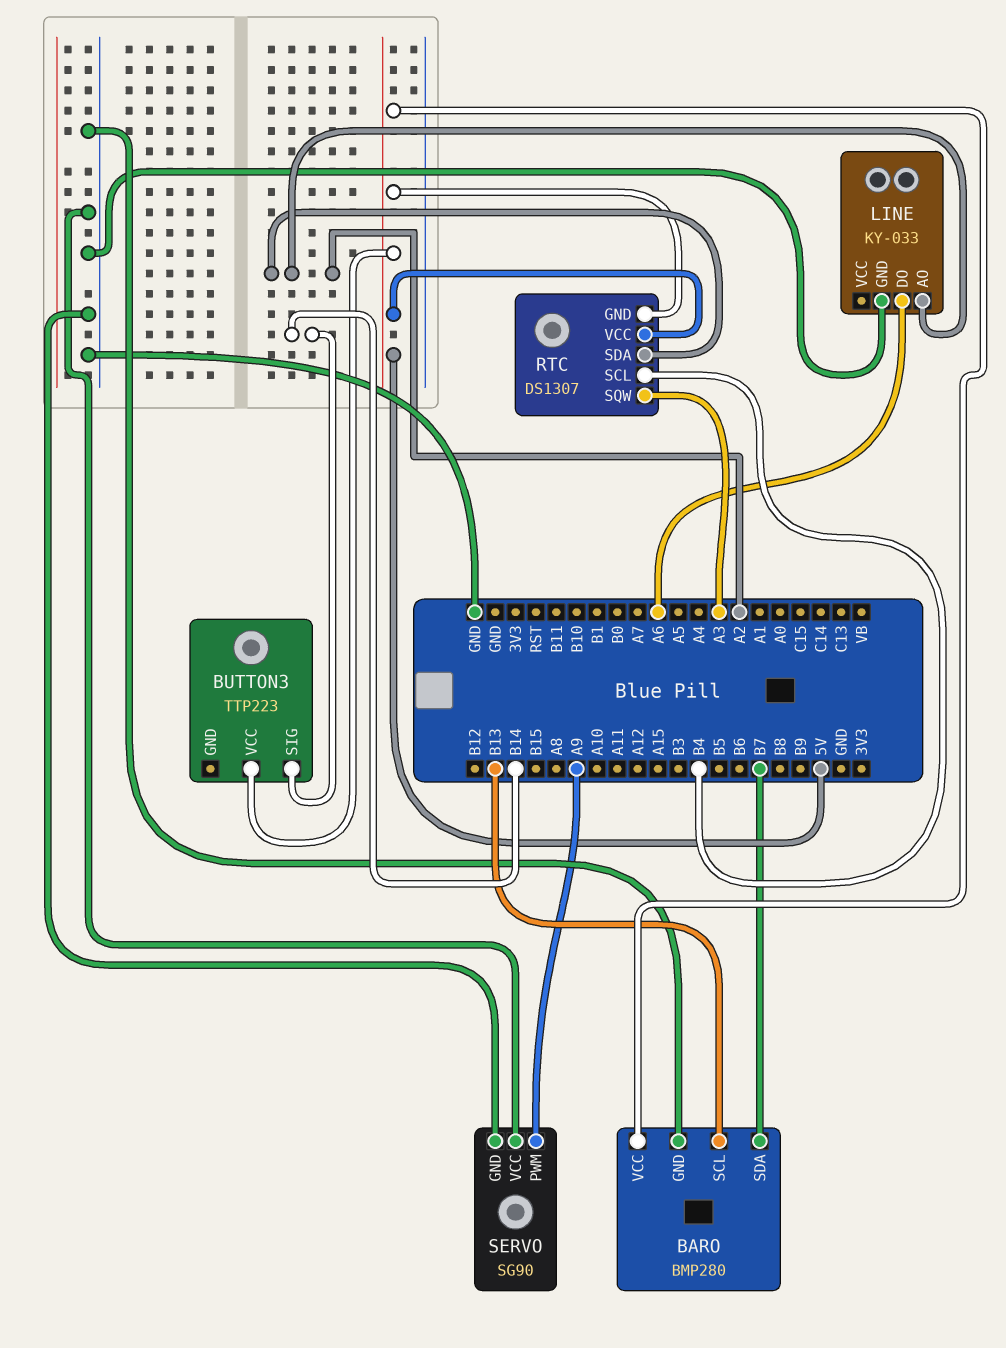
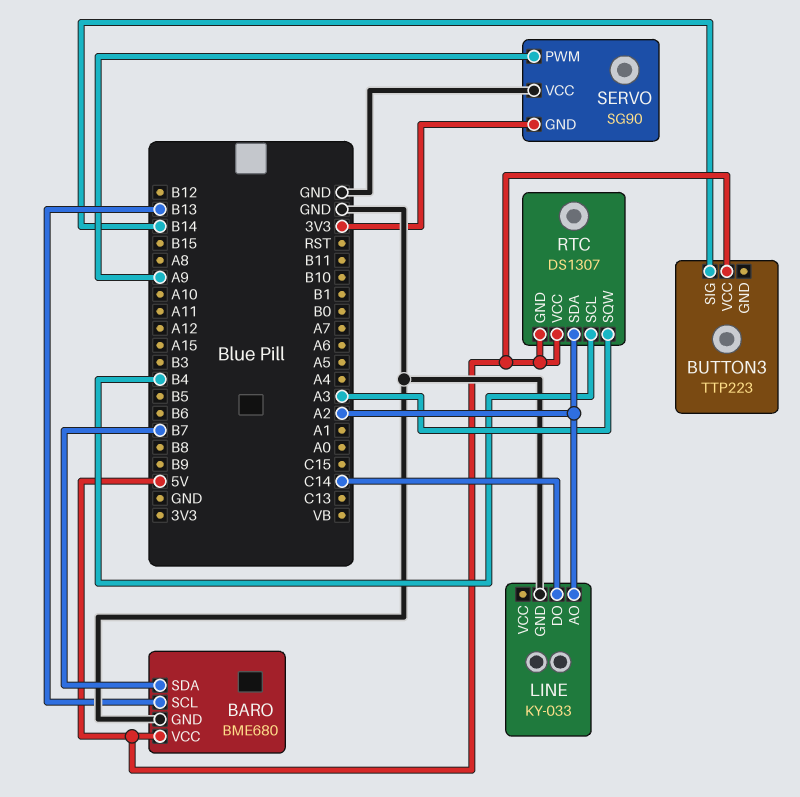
BARO: BMP280 -> BME680
LINE pin DO: A6 -> C14
SERVO pin GND: GND -> 3V3

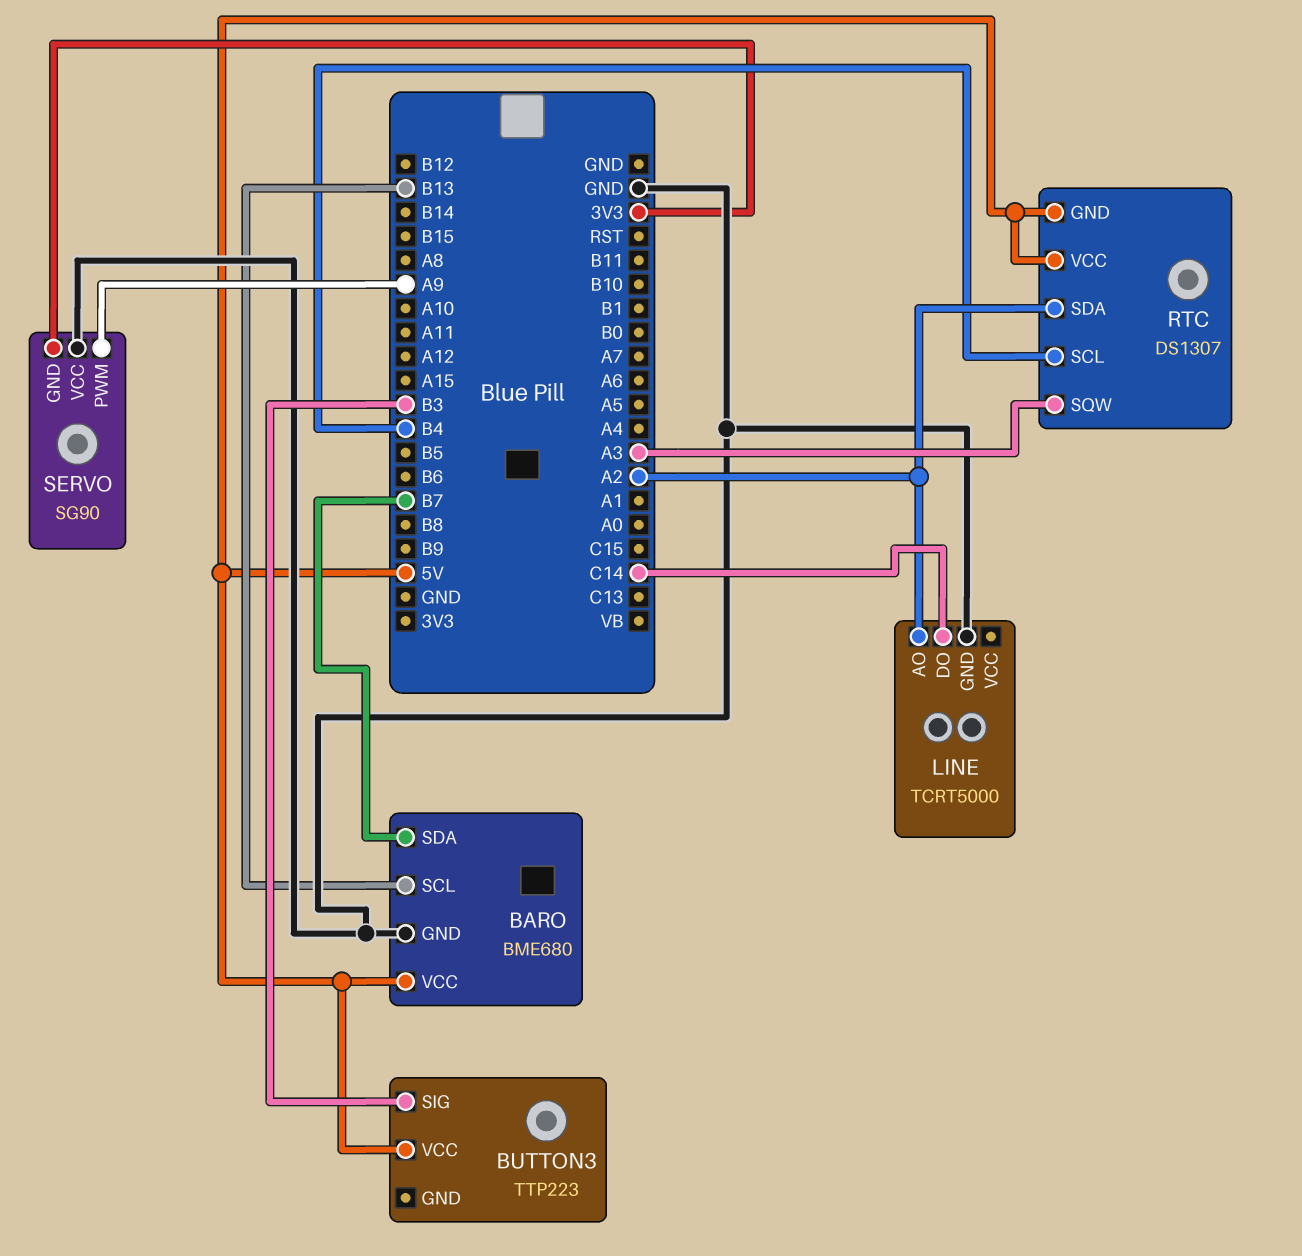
BUTTON3 pin SIG: B14 -> B3
LINE: KY-033 -> TCRT5000

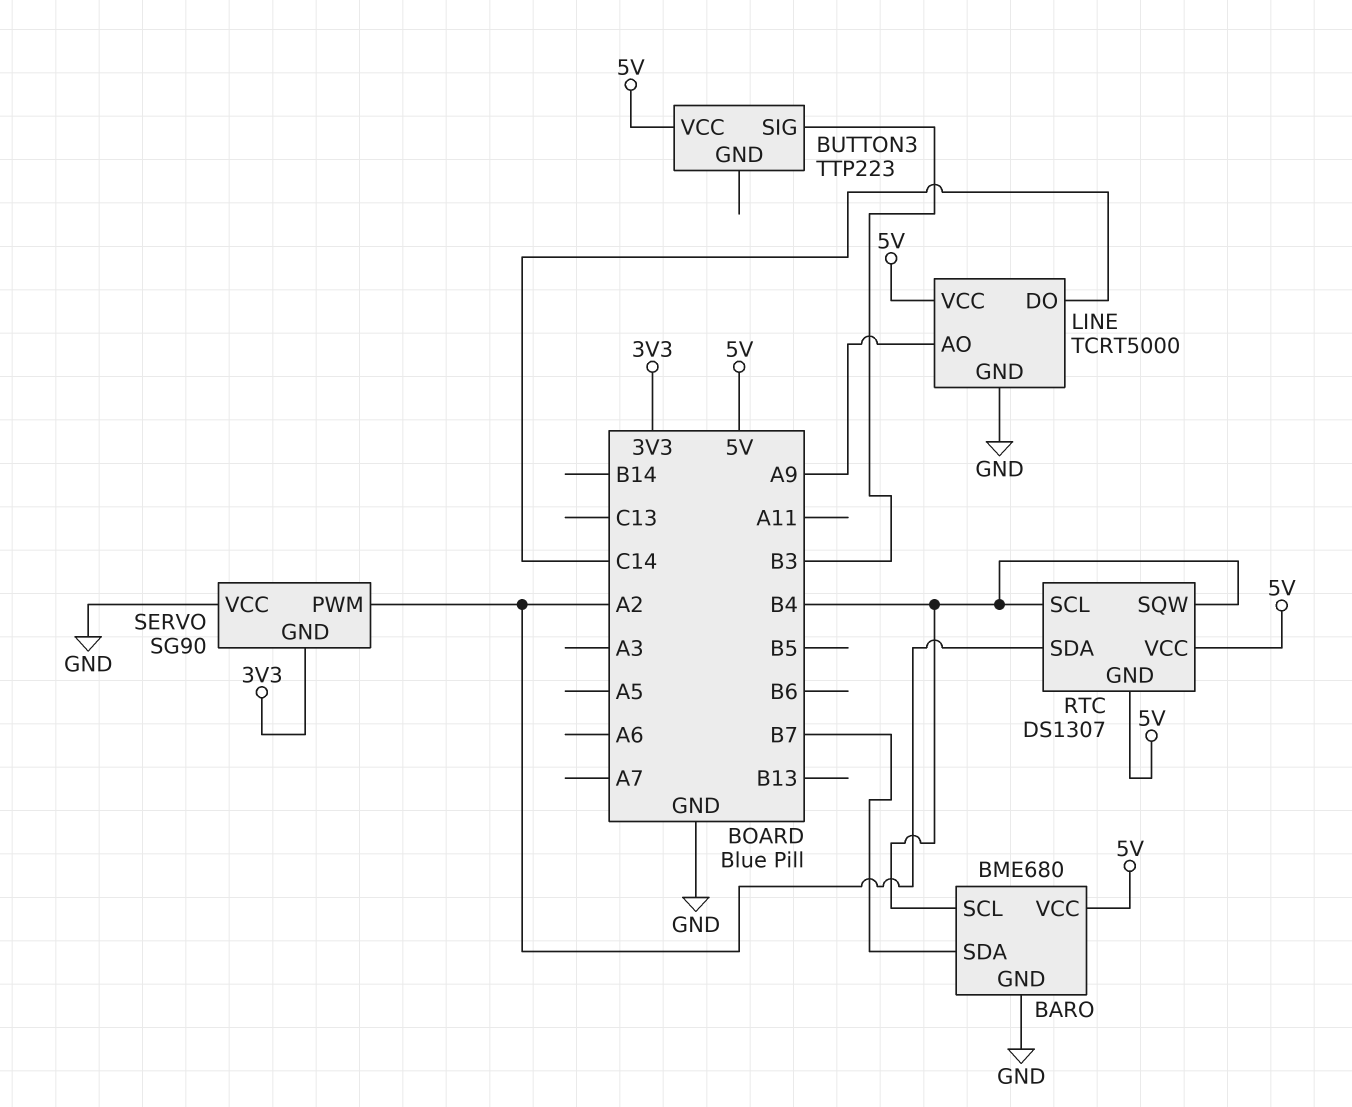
BARO pin SCL: B13 -> B4
LINE pin AO: A2 -> A9
LINE pin VCC: none -> 5V
RTC pin SQW: A3 -> B4
SERVO pin PWM: A9 -> A2

